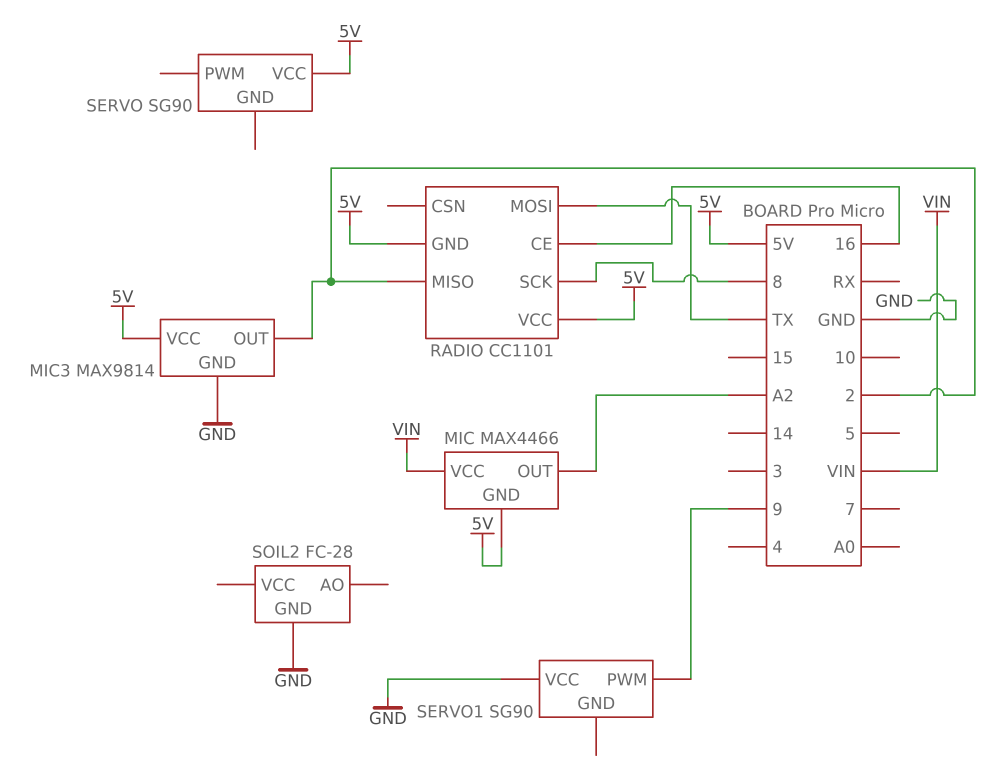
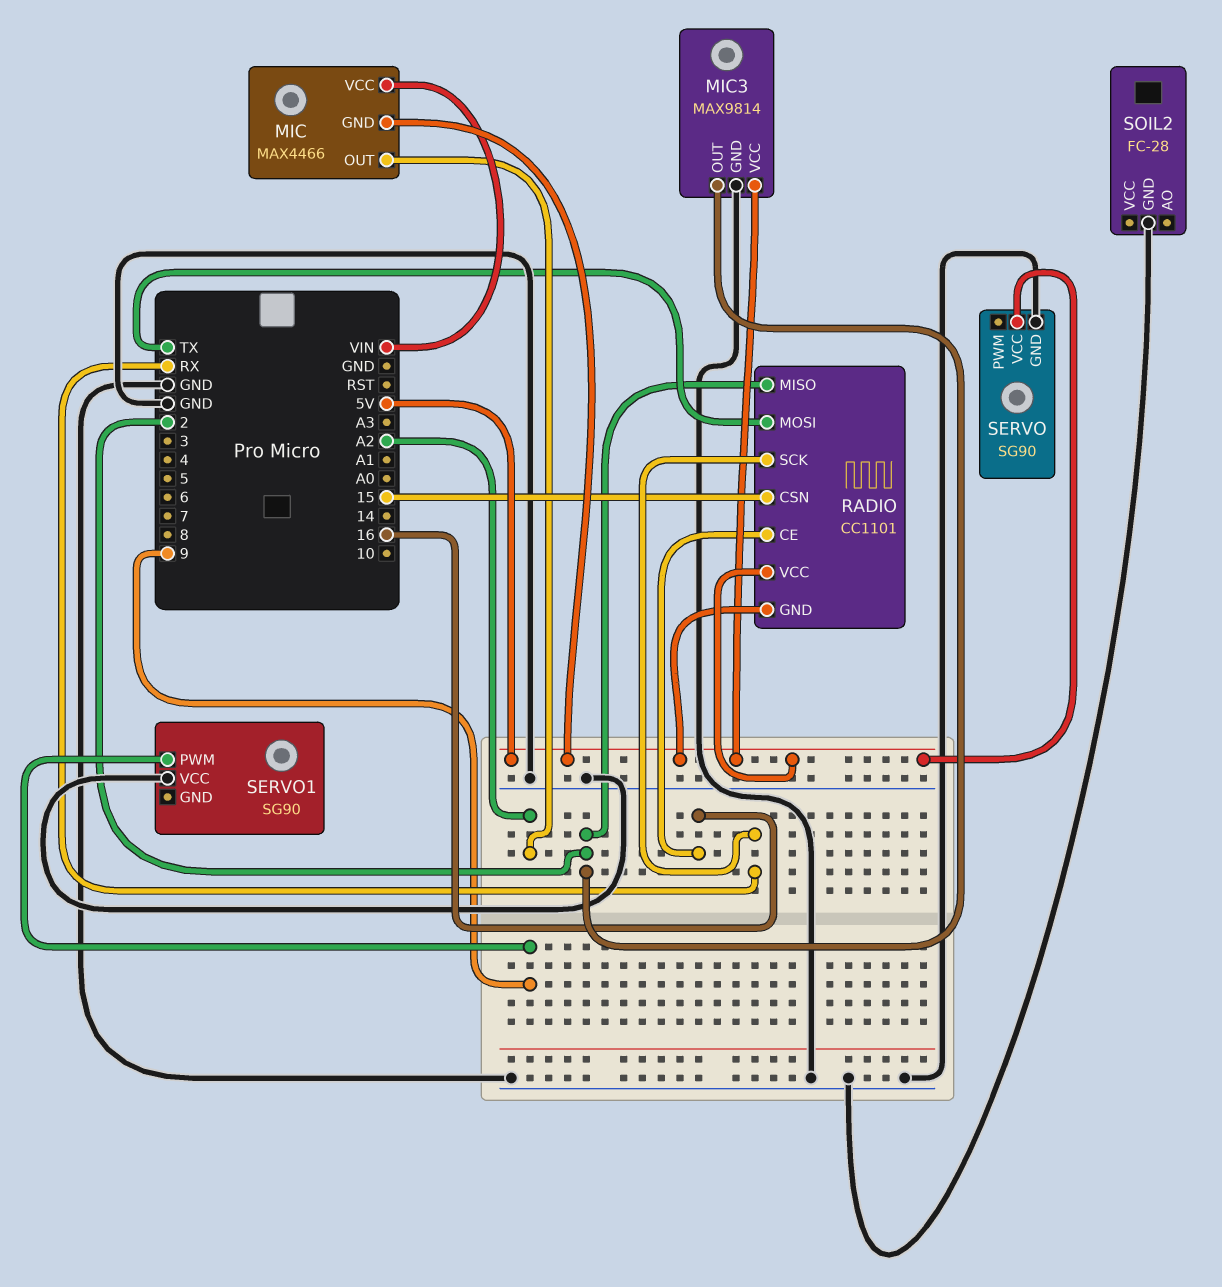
RADIO pin CSN: none -> 15
RADIO pin SCK: 8 -> RX
SERVO pin GND: none -> GND

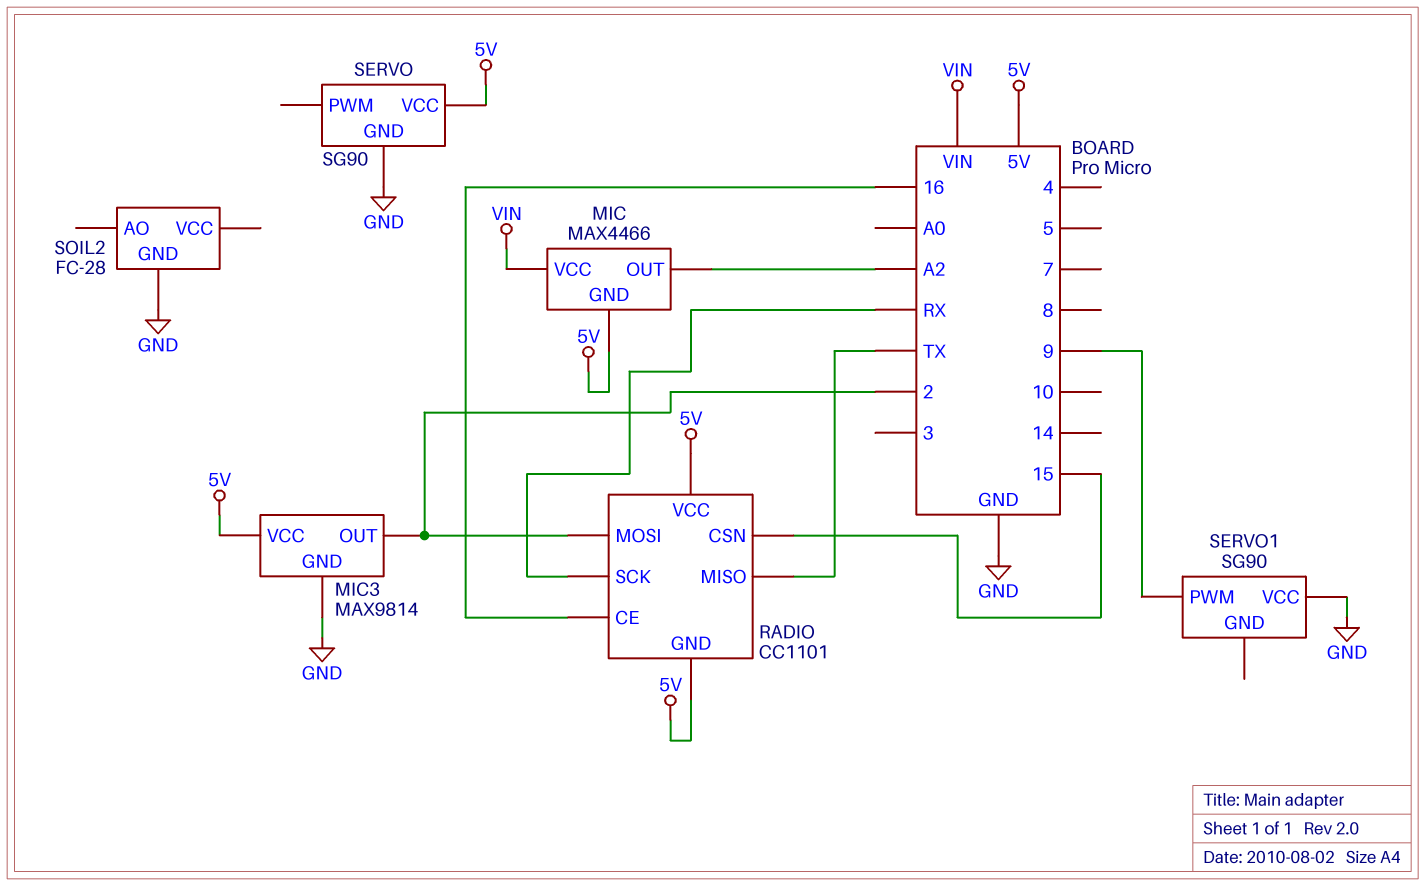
RADIO pin MISO: 2 -> TX
RADIO pin MOSI: TX -> 2

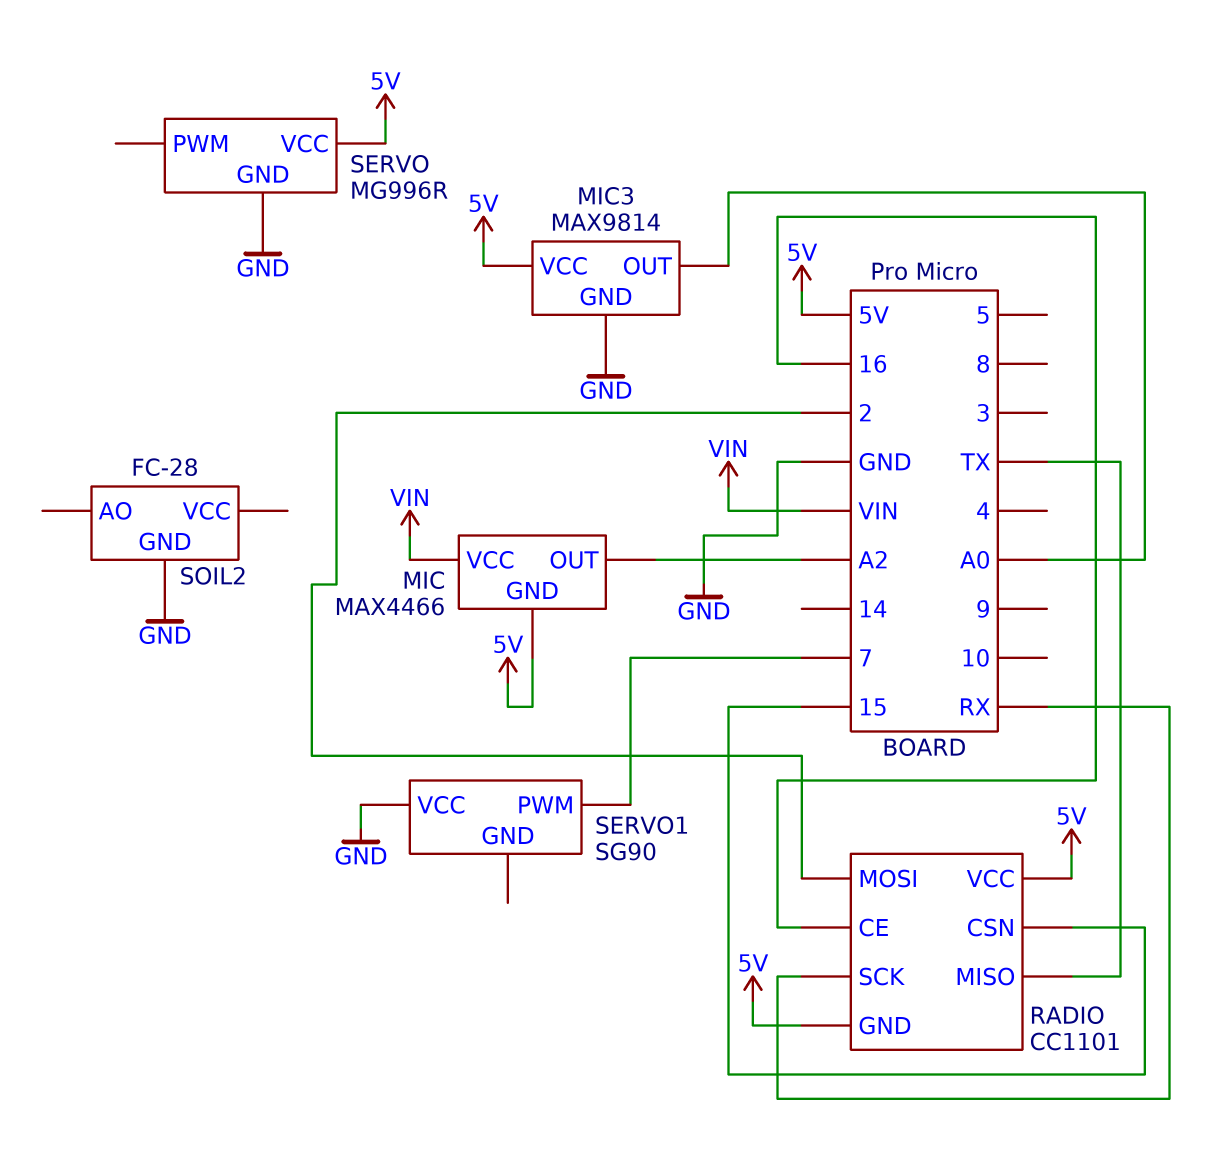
MIC3 pin OUT: 2 -> A0
SERVO: SG90 -> MG996R
SERVO1 pin PWM: 9 -> 7

